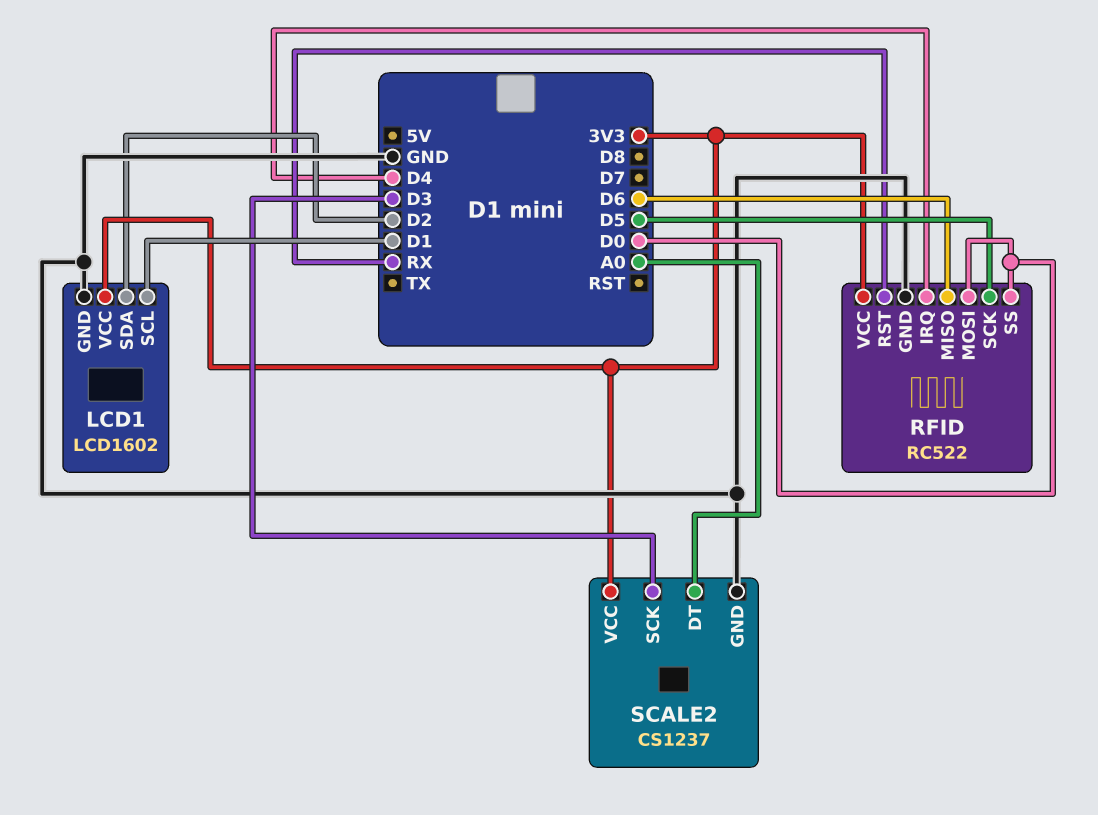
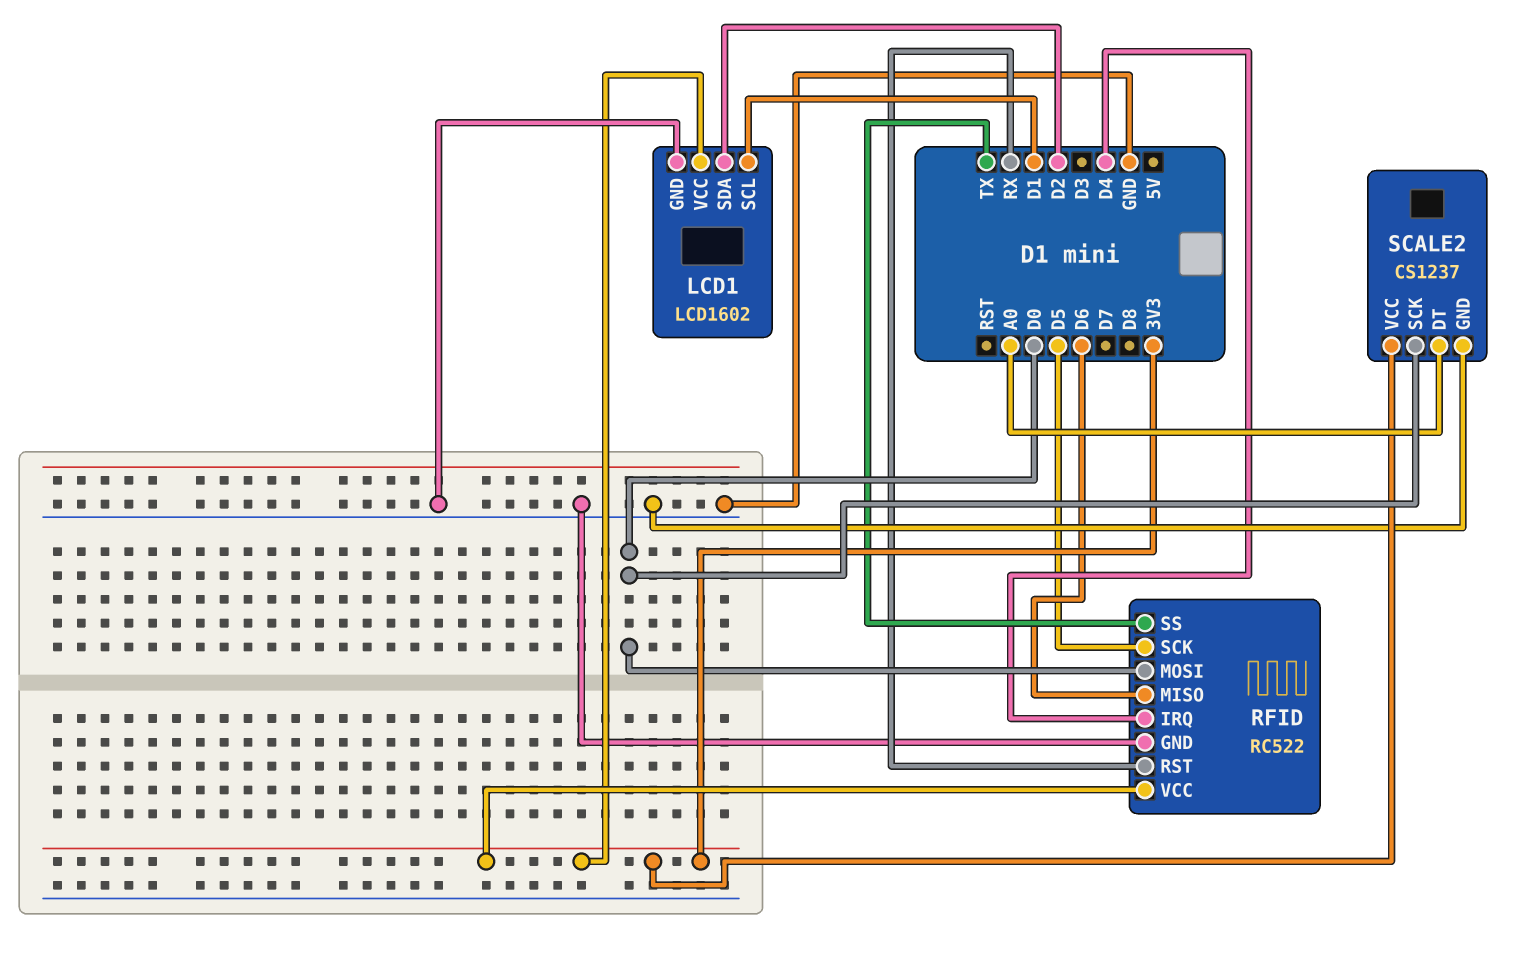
RFID pin SS: D0 -> TX
SCALE2 pin SCK: D3 -> D0

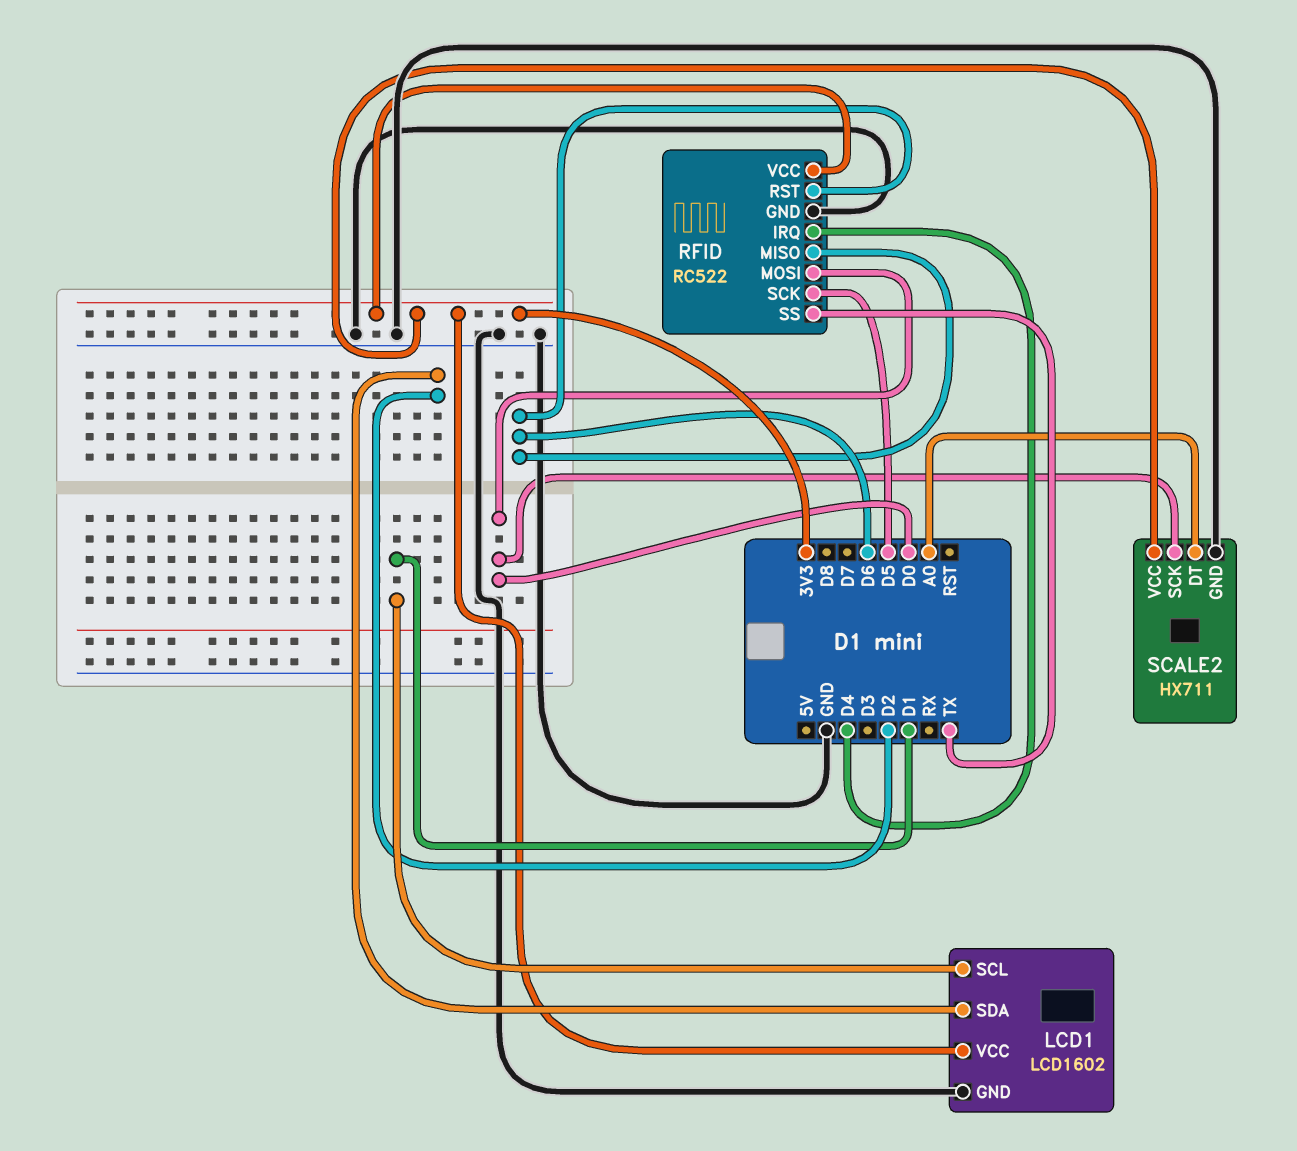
RFID pin RST: RX -> D6
SCALE2: CS1237 -> HX711

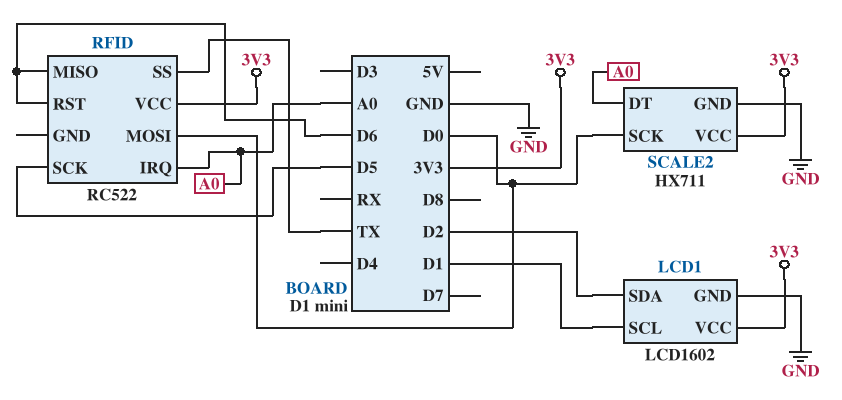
RFID pin GND: GND -> none
RFID pin IRQ: D4 -> A0

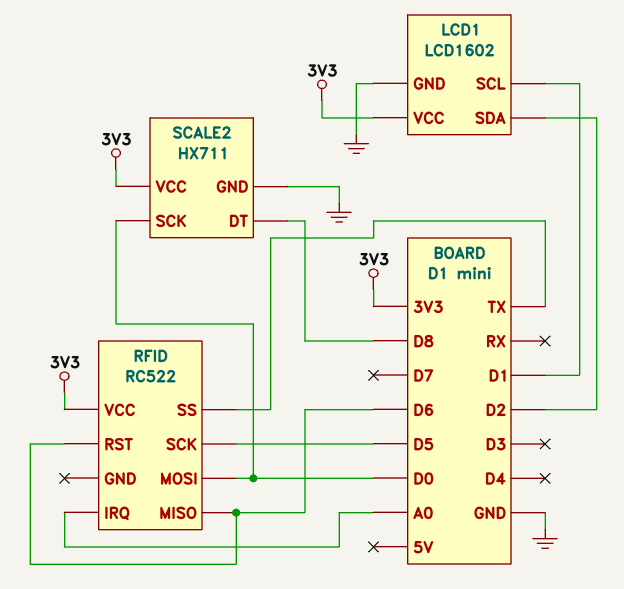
SCALE2 pin DT: A0 -> D8

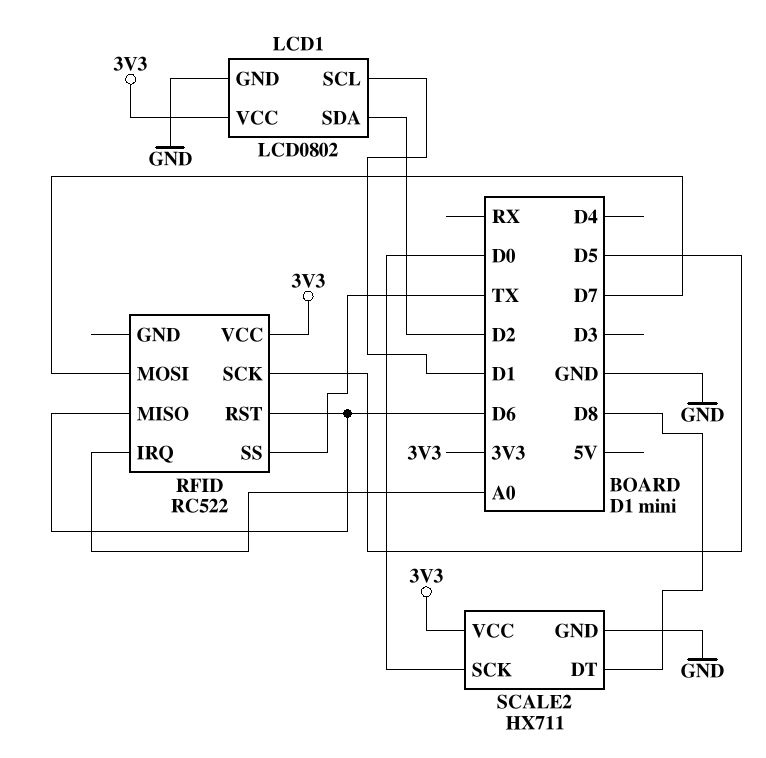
LCD1: LCD1602 -> LCD0802
RFID pin MOSI: D0 -> D7

